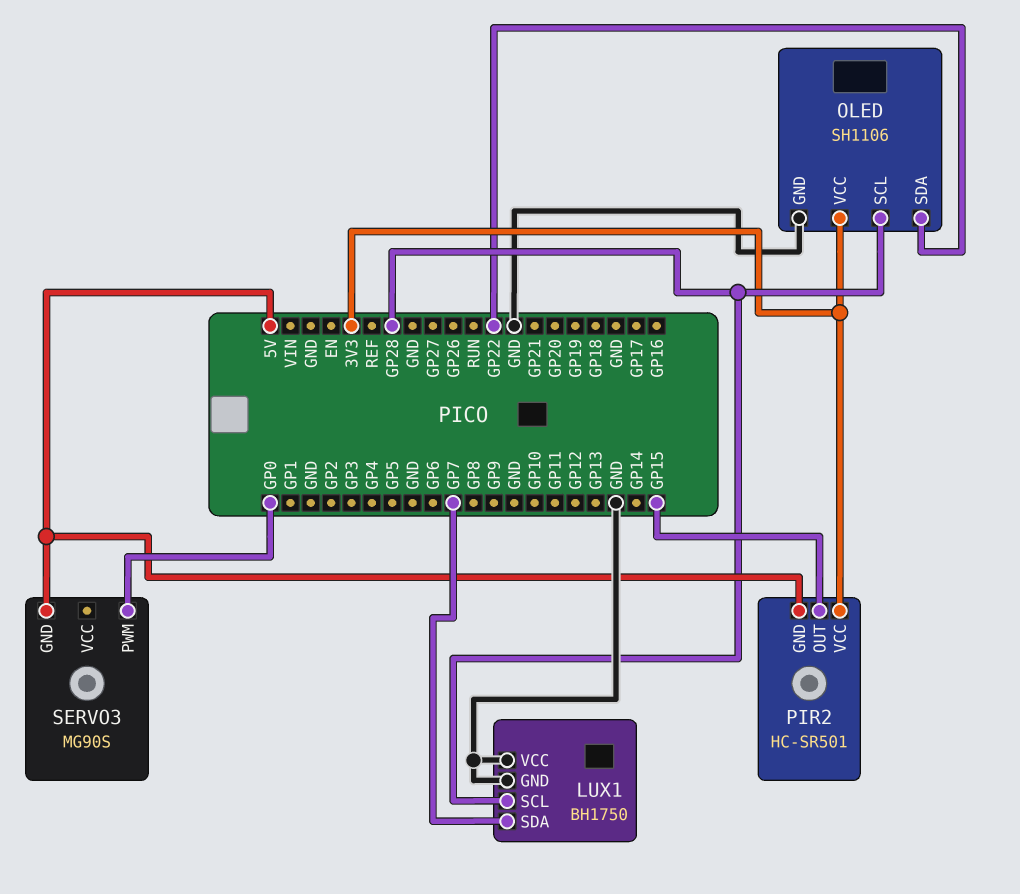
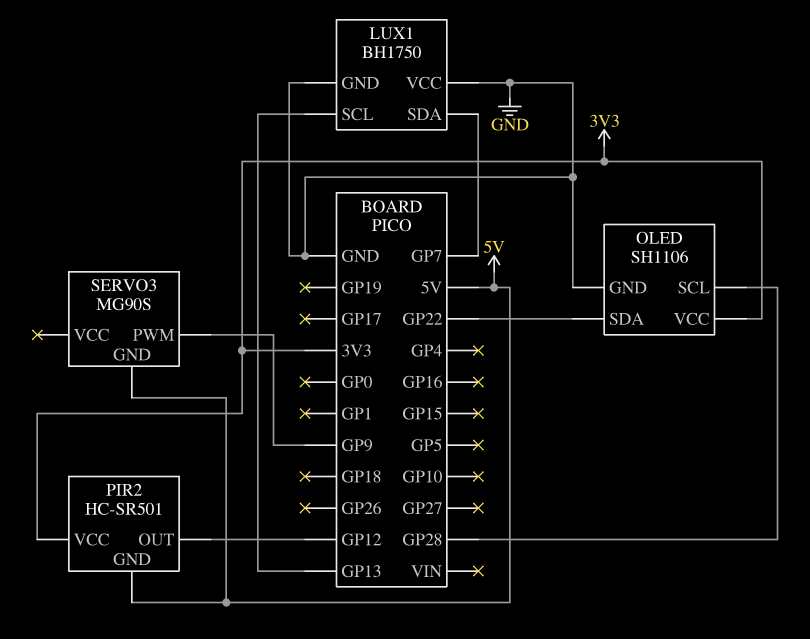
LUX1 pin SCL: GP28 -> GP13
PIR2 pin OUT: GP15 -> GP12
SERVO3 pin PWM: GP0 -> GP9

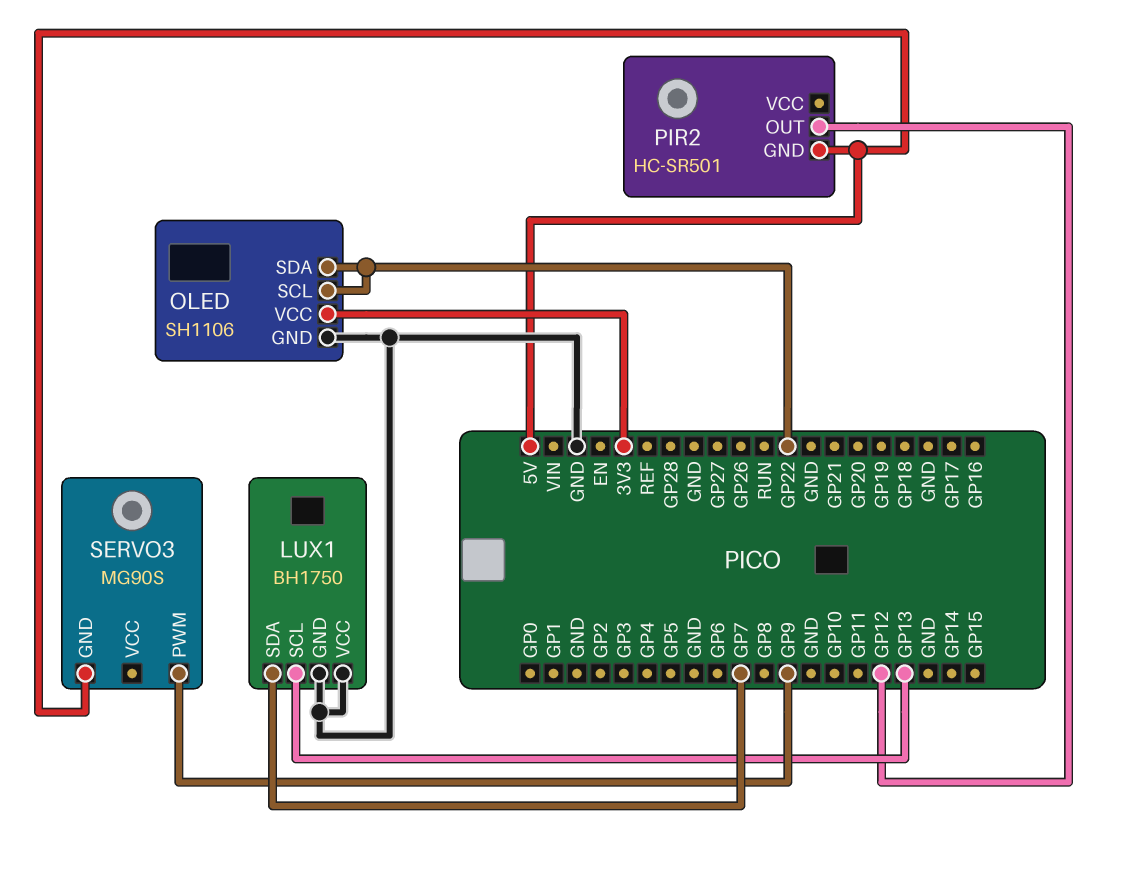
OLED pin SCL: GP28 -> GP22
PIR2 pin VCC: 3V3 -> none

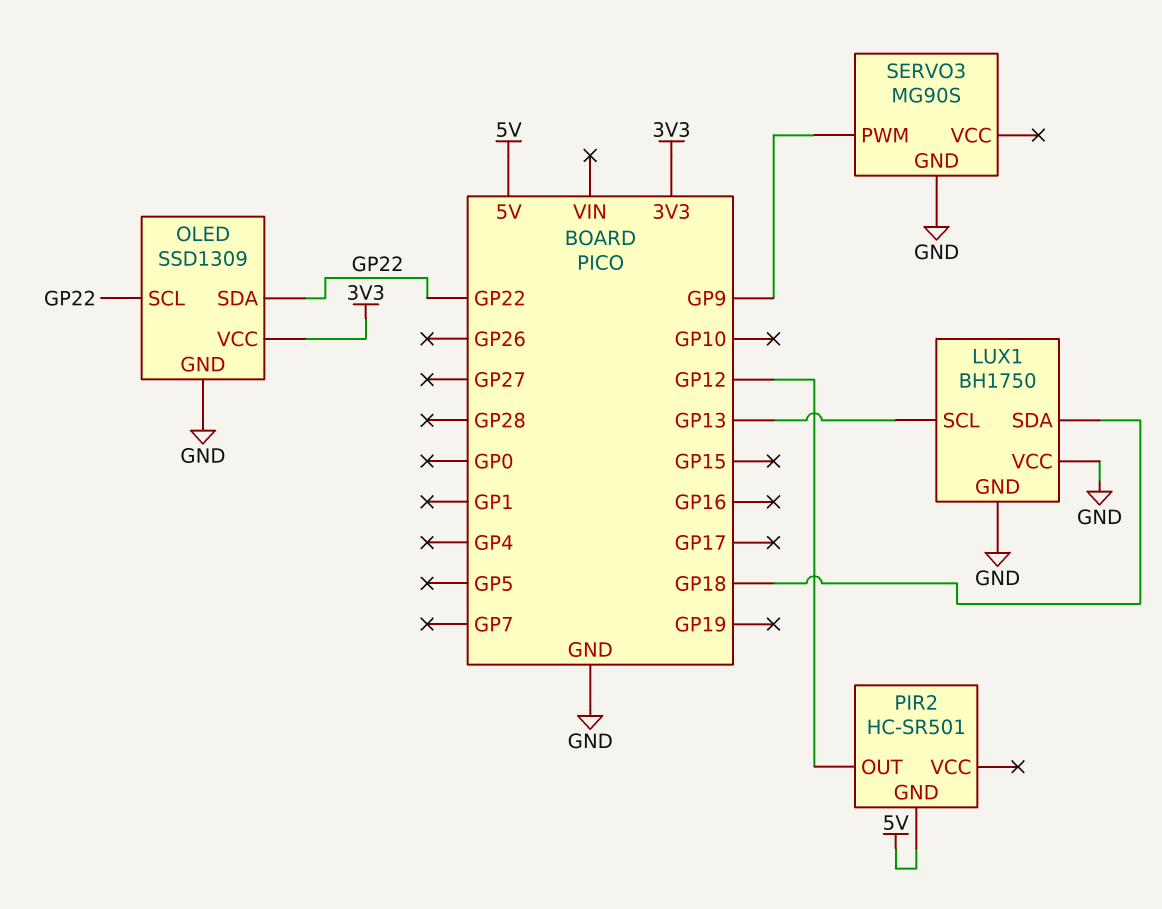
LUX1 pin SDA: GP7 -> GP18
OLED: SH1106 -> SSD1309
SERVO3 pin GND: 5V -> GND

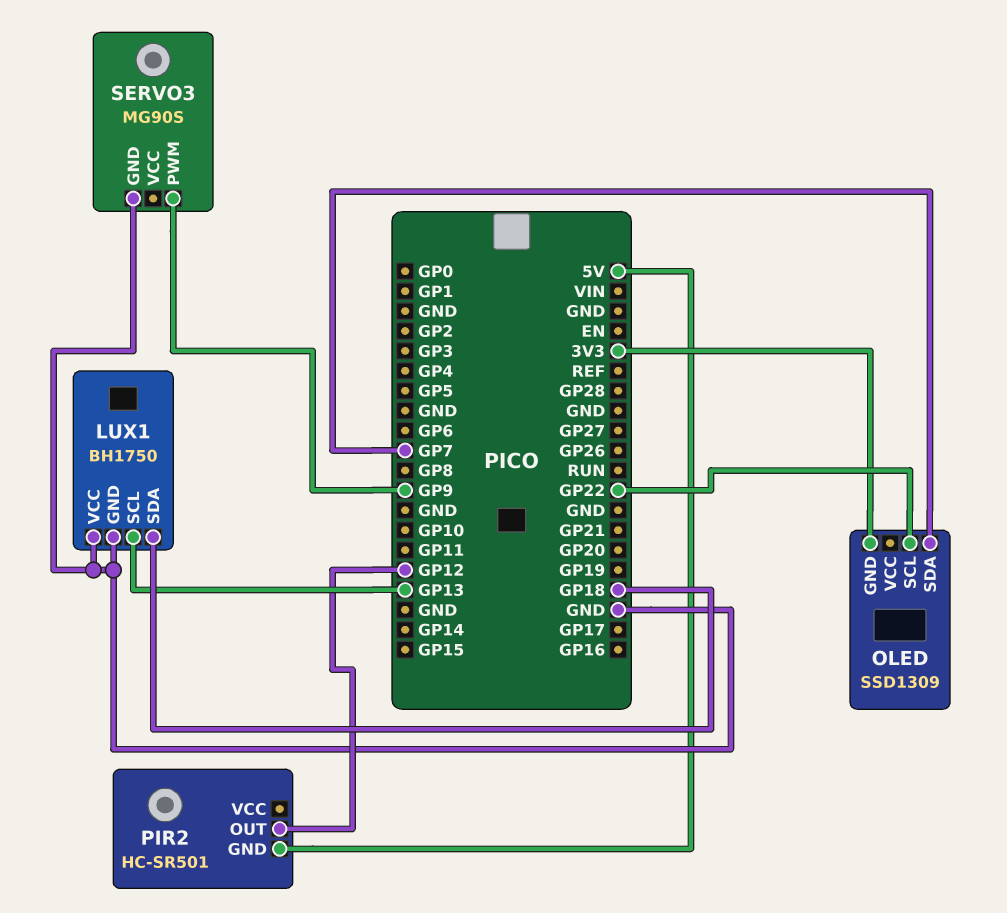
OLED pin GND: GND -> 3V3
OLED pin SDA: GP22 -> GP7
OLED pin VCC: 3V3 -> none

